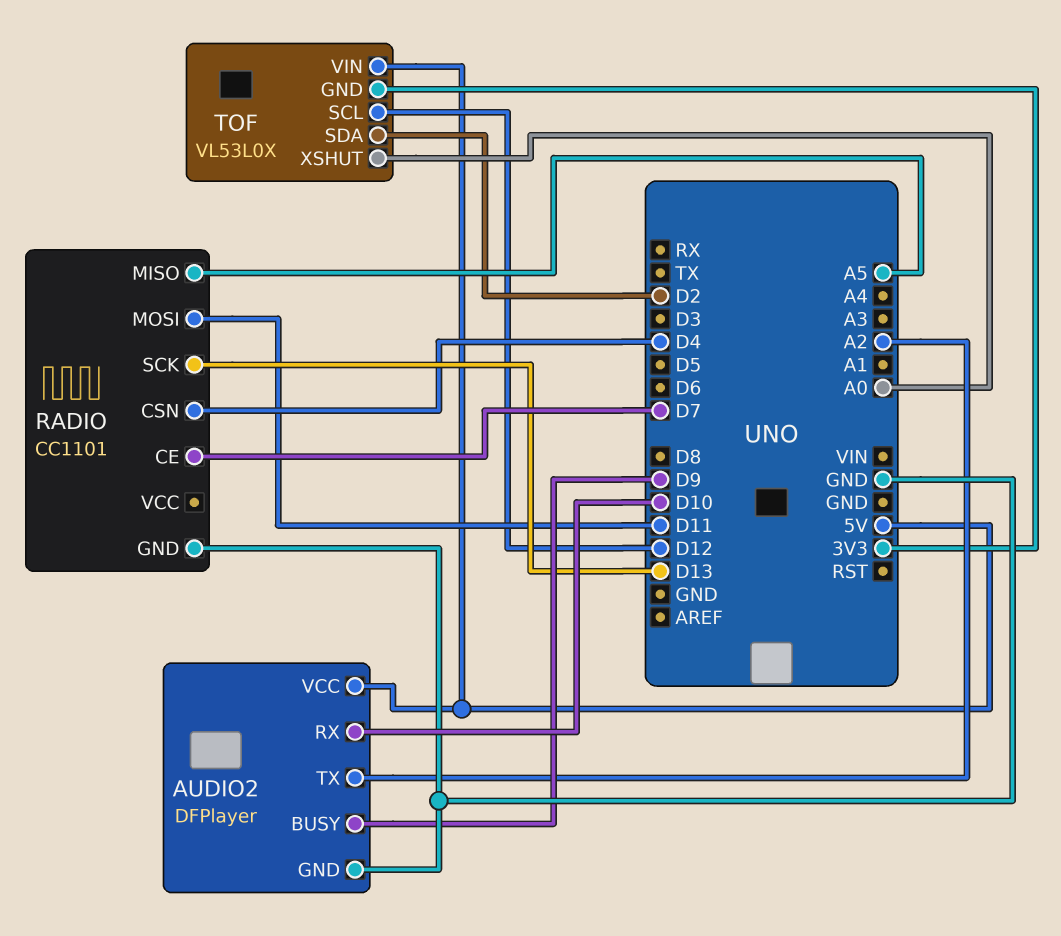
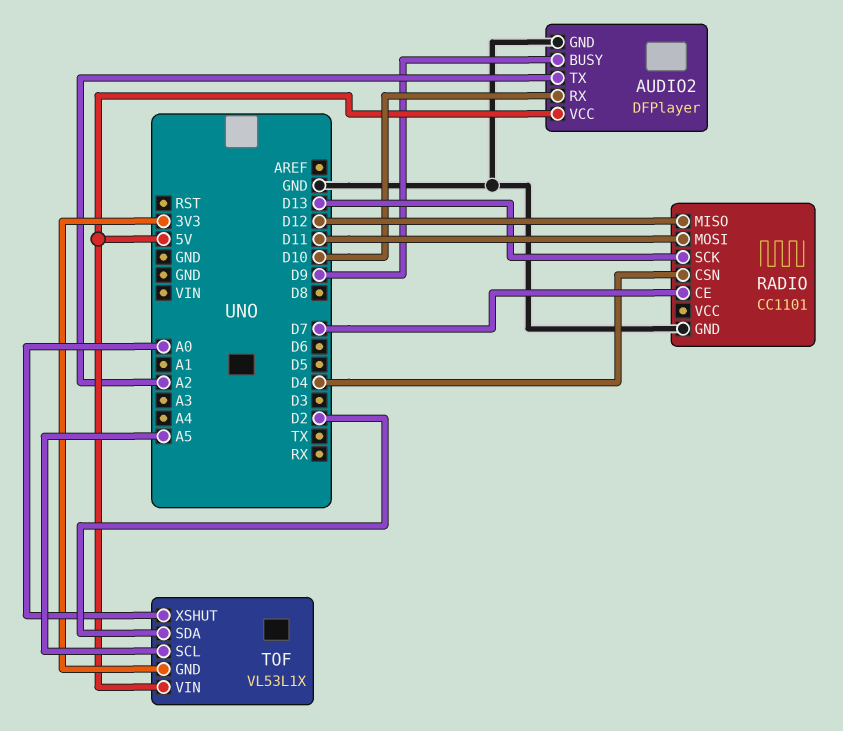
RADIO pin MISO: A5 -> D12
TOF: VL53L0X -> VL53L1X
TOF pin SCL: D12 -> A5

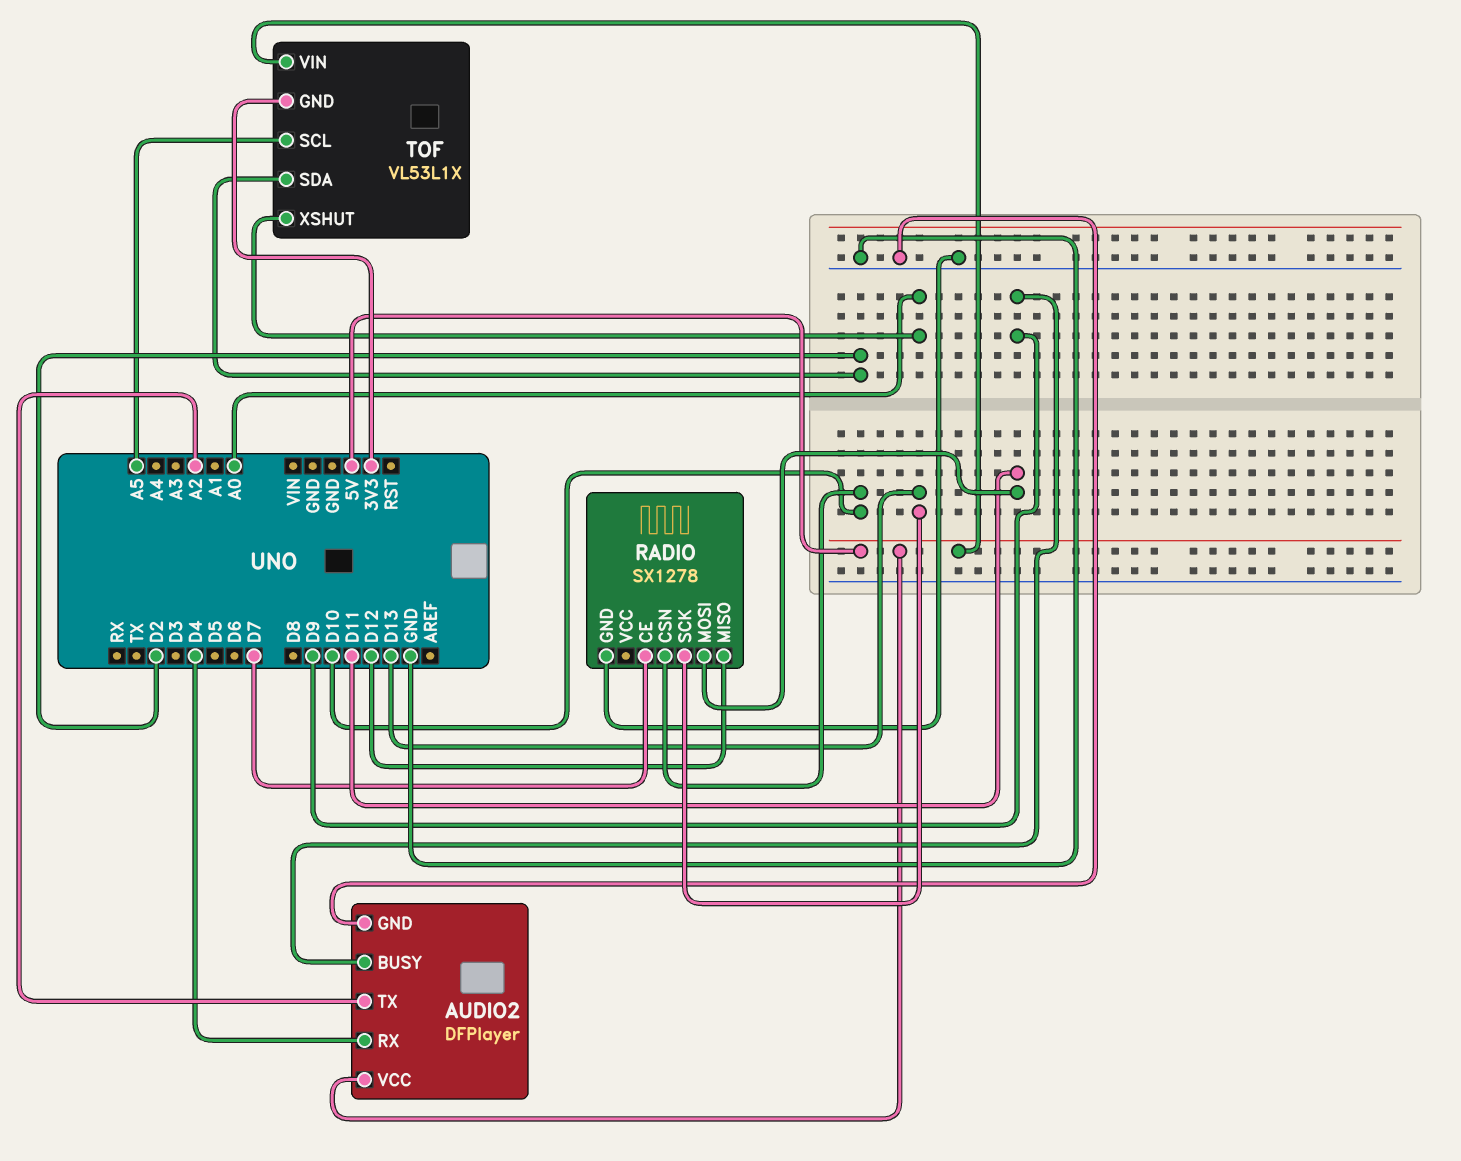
AUDIO2 pin RX: D10 -> D4
RADIO: CC1101 -> SX1278
RADIO pin CSN: D4 -> D10

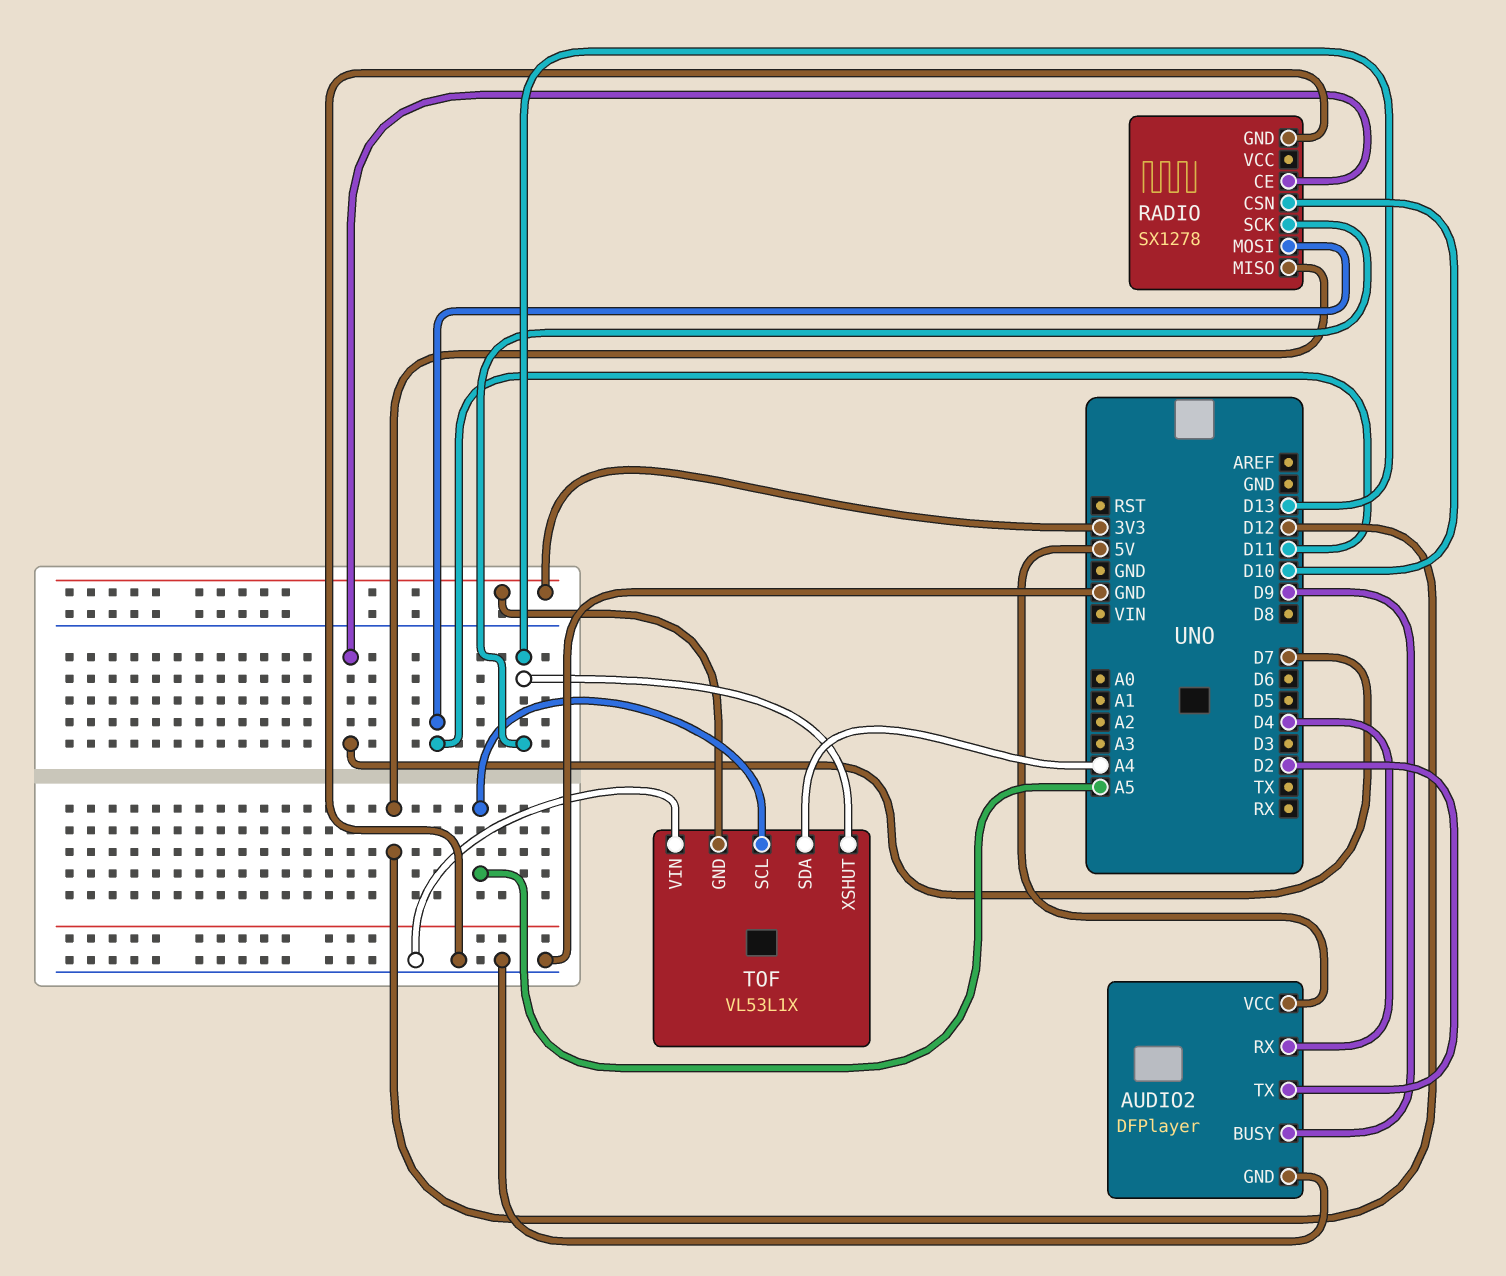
AUDIO2 pin TX: A2 -> D2
TOF pin SDA: D2 -> A4
TOF pin VIN: 5V -> GND
TOF pin XSHUT: A0 -> D13

